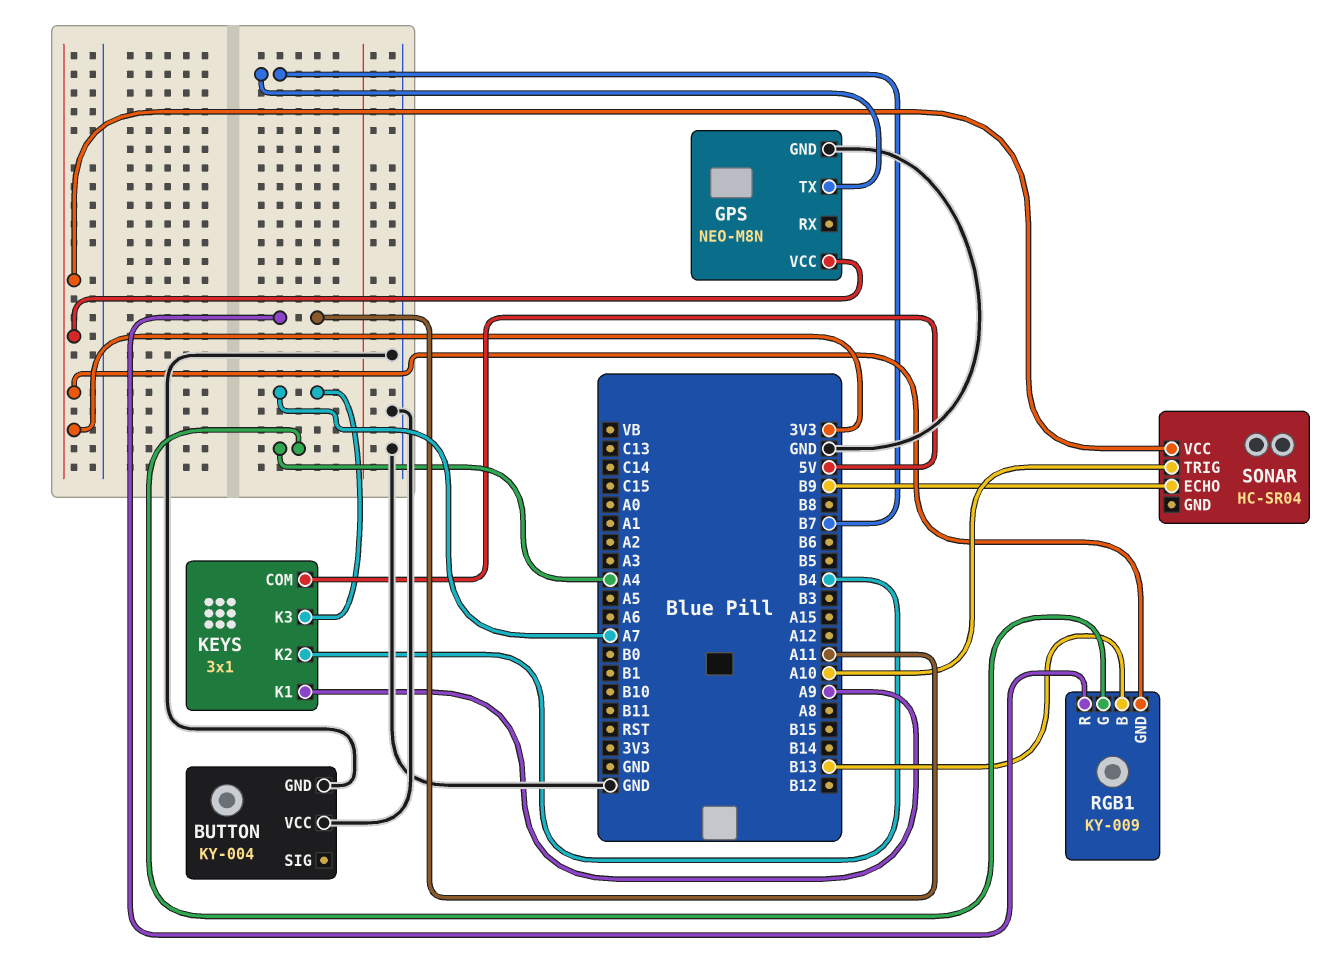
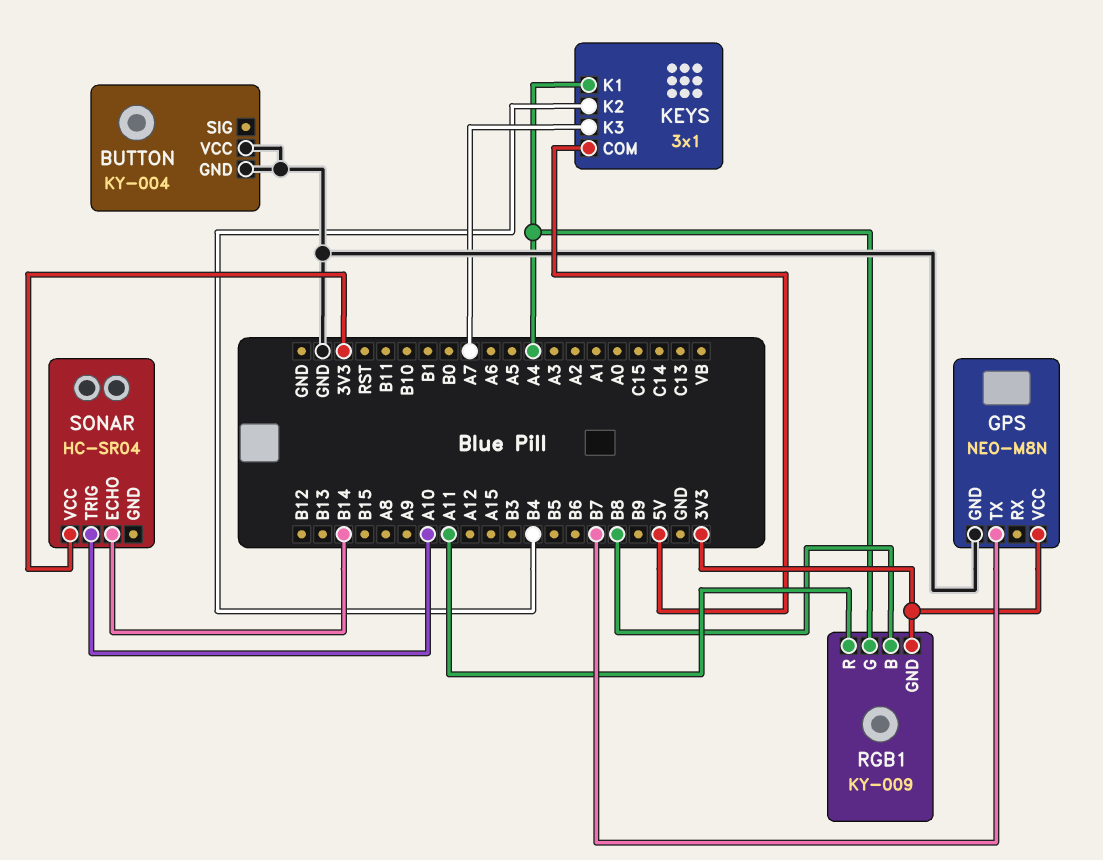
KEYS pin K1: A9 -> A4
RGB1 pin B: B13 -> B8
SONAR pin ECHO: B9 -> B14

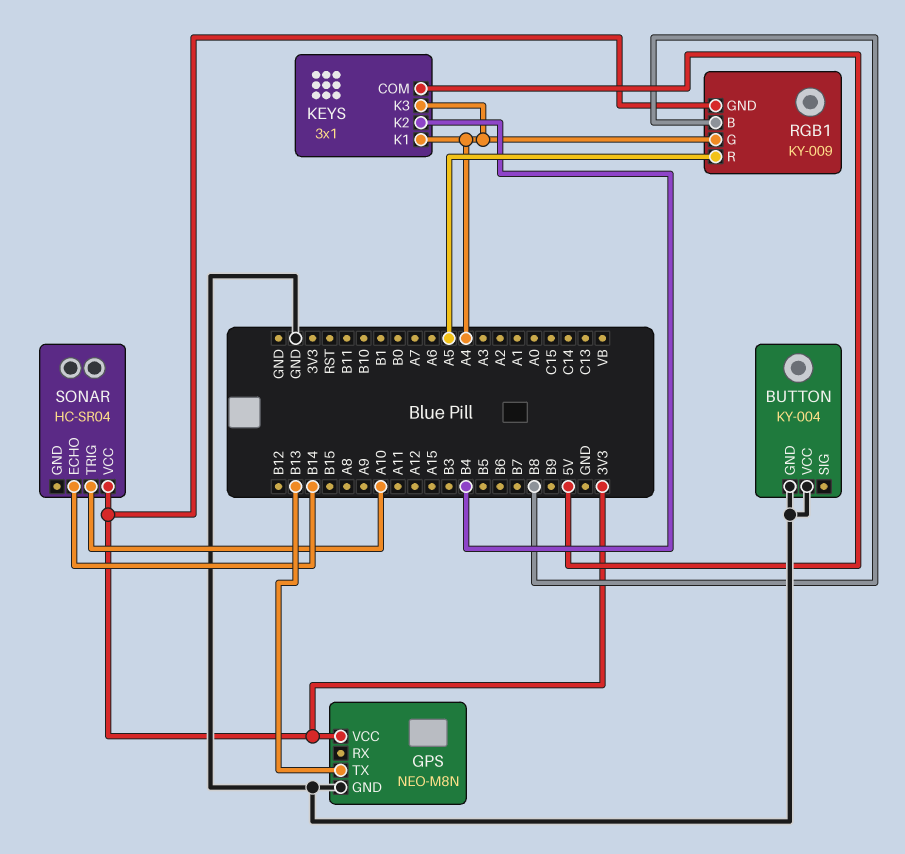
GPS pin TX: B7 -> B13
KEYS pin K3: A7 -> A4
RGB1 pin R: A11 -> A5

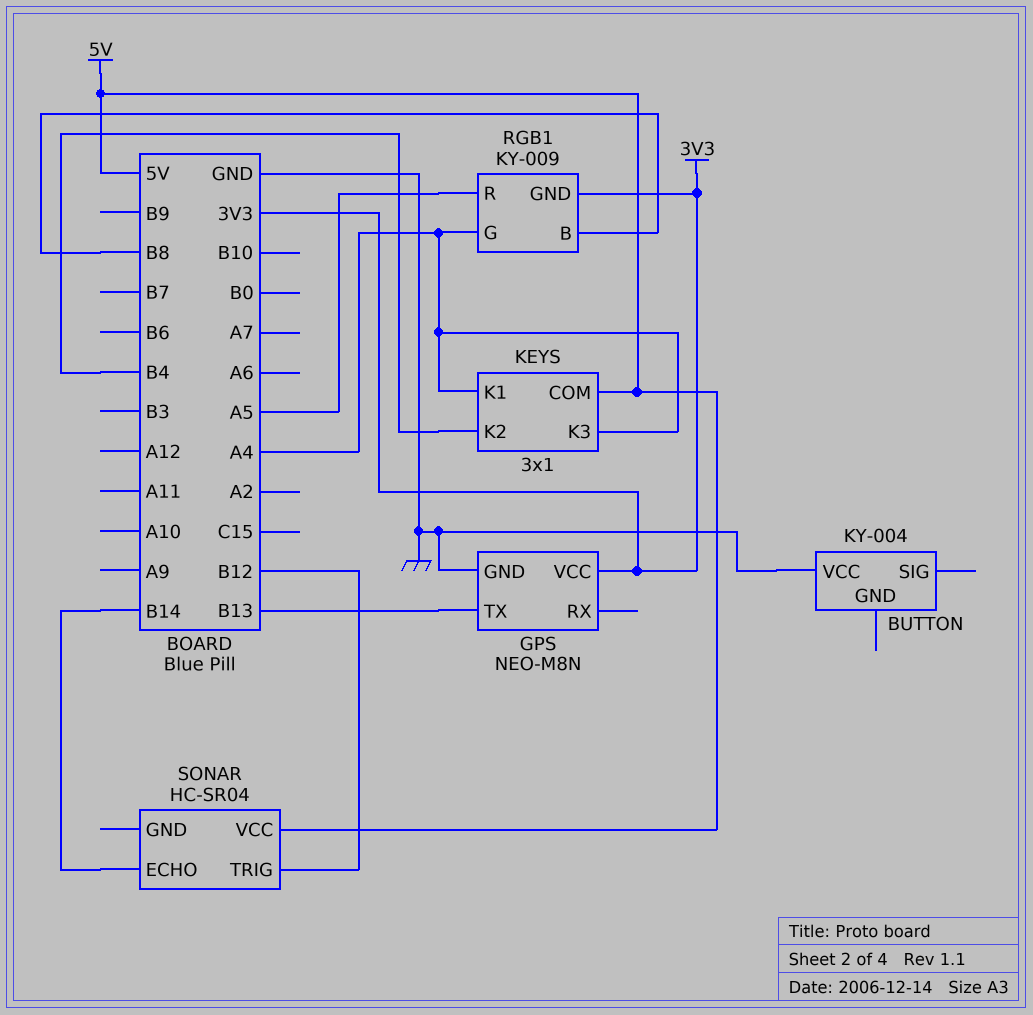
BUTTON pin GND: GND -> none
SONAR pin TRIG: A10 -> B12
SONAR pin VCC: 3V3 -> 5V

